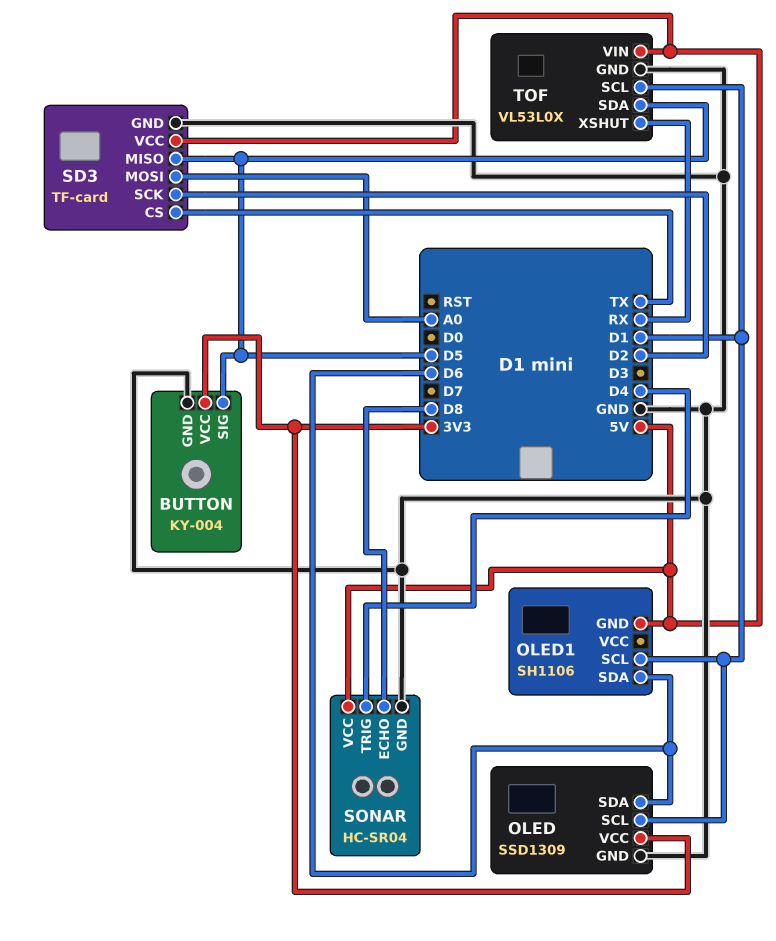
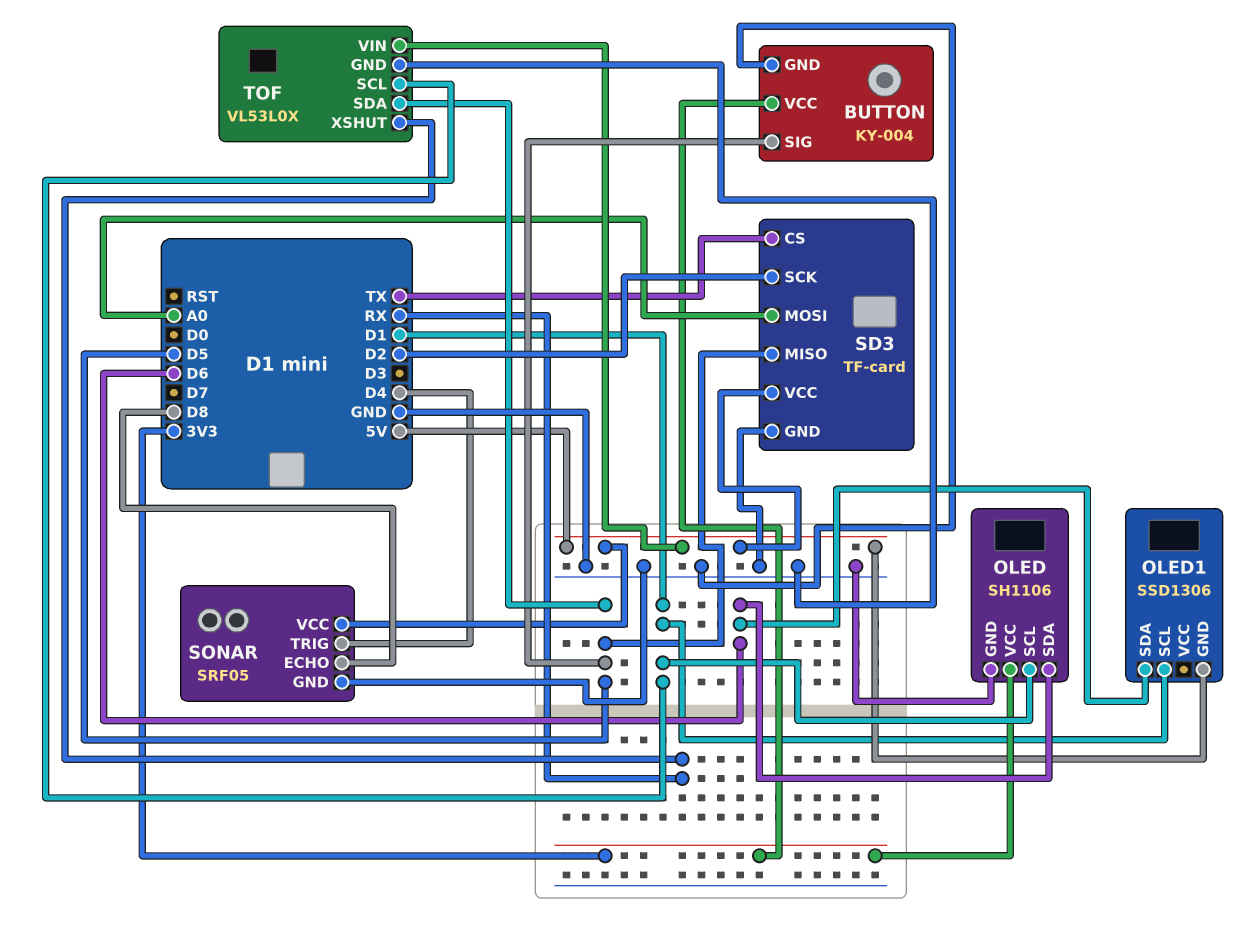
OLED: SSD1309 -> SH1106
OLED1: SH1106 -> SSD1306
SONAR: HC-SR04 -> SRF05

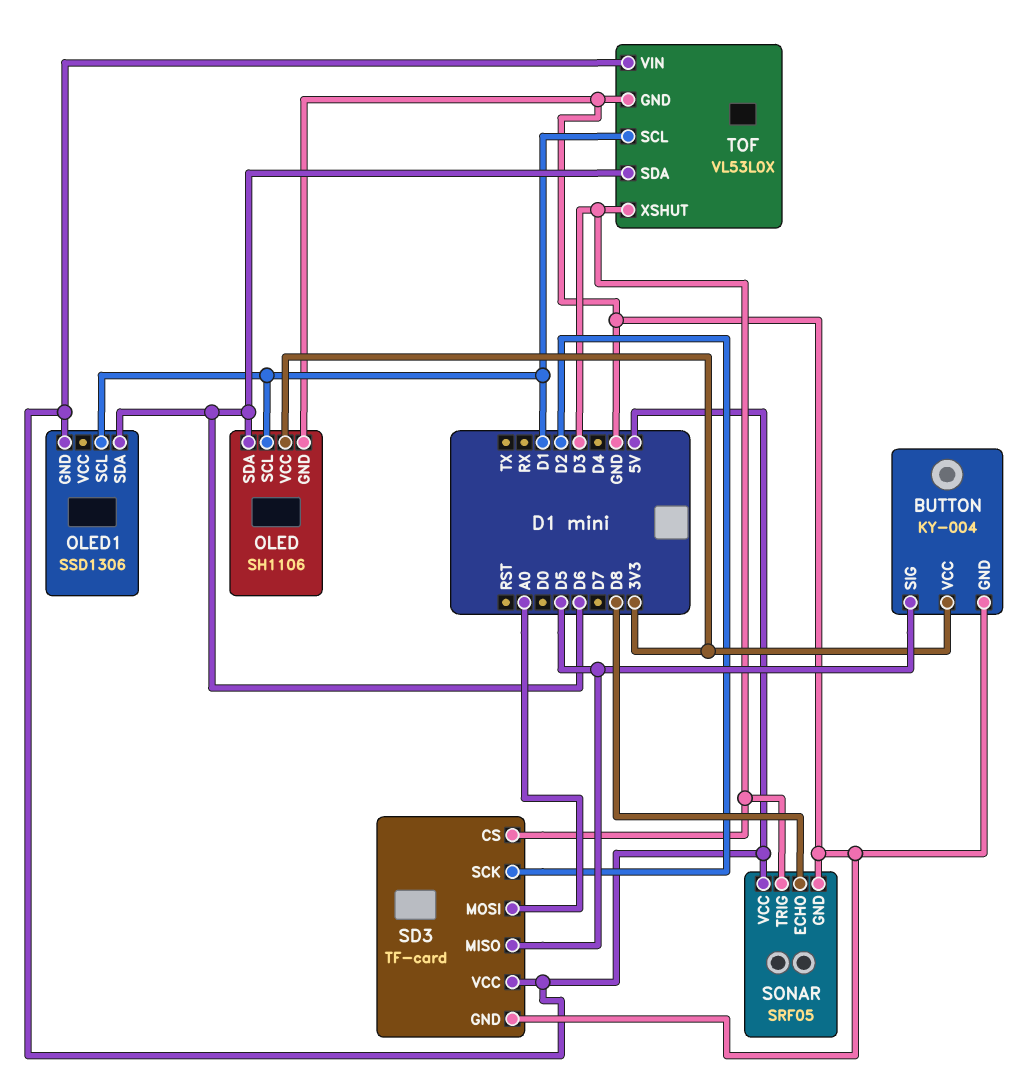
SD3 pin CS: TX -> D3
SONAR pin TRIG: D4 -> D3
TOF pin SDA: D5 -> D6
TOF pin XSHUT: RX -> D3

